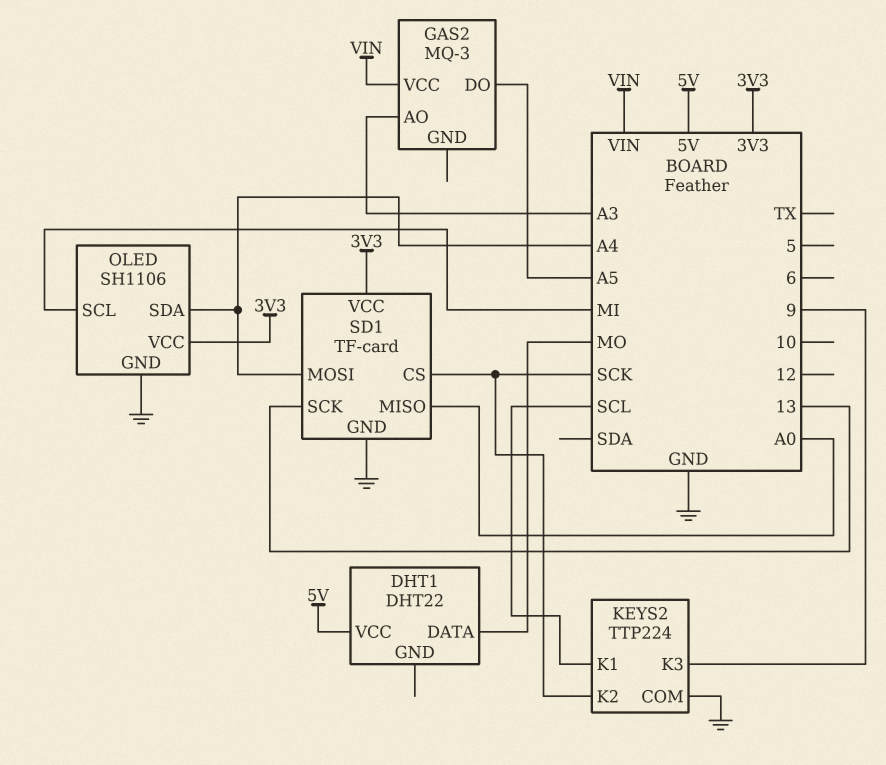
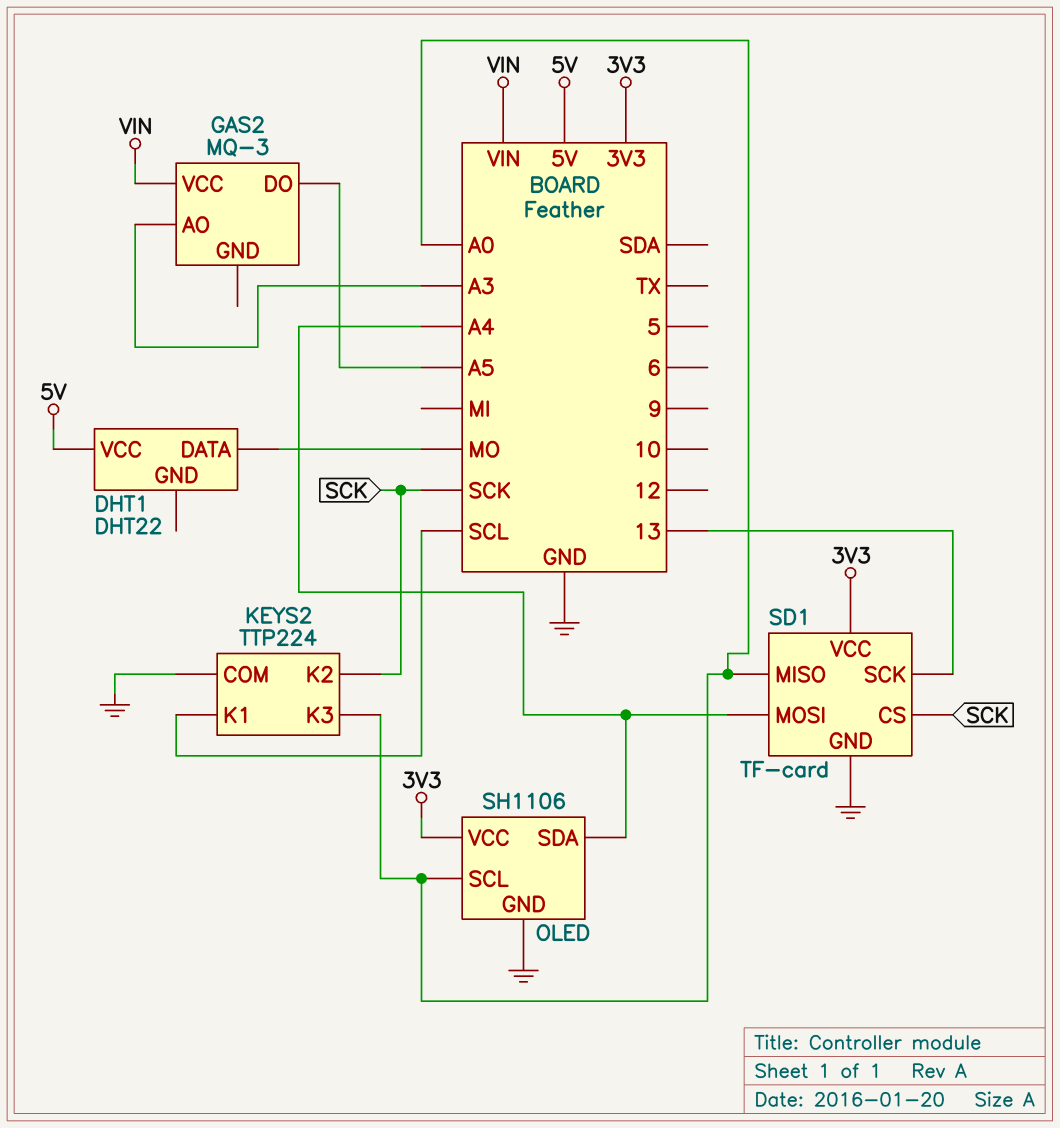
KEYS2 pin K3: 9 -> A0
OLED pin SCL: MI -> A0

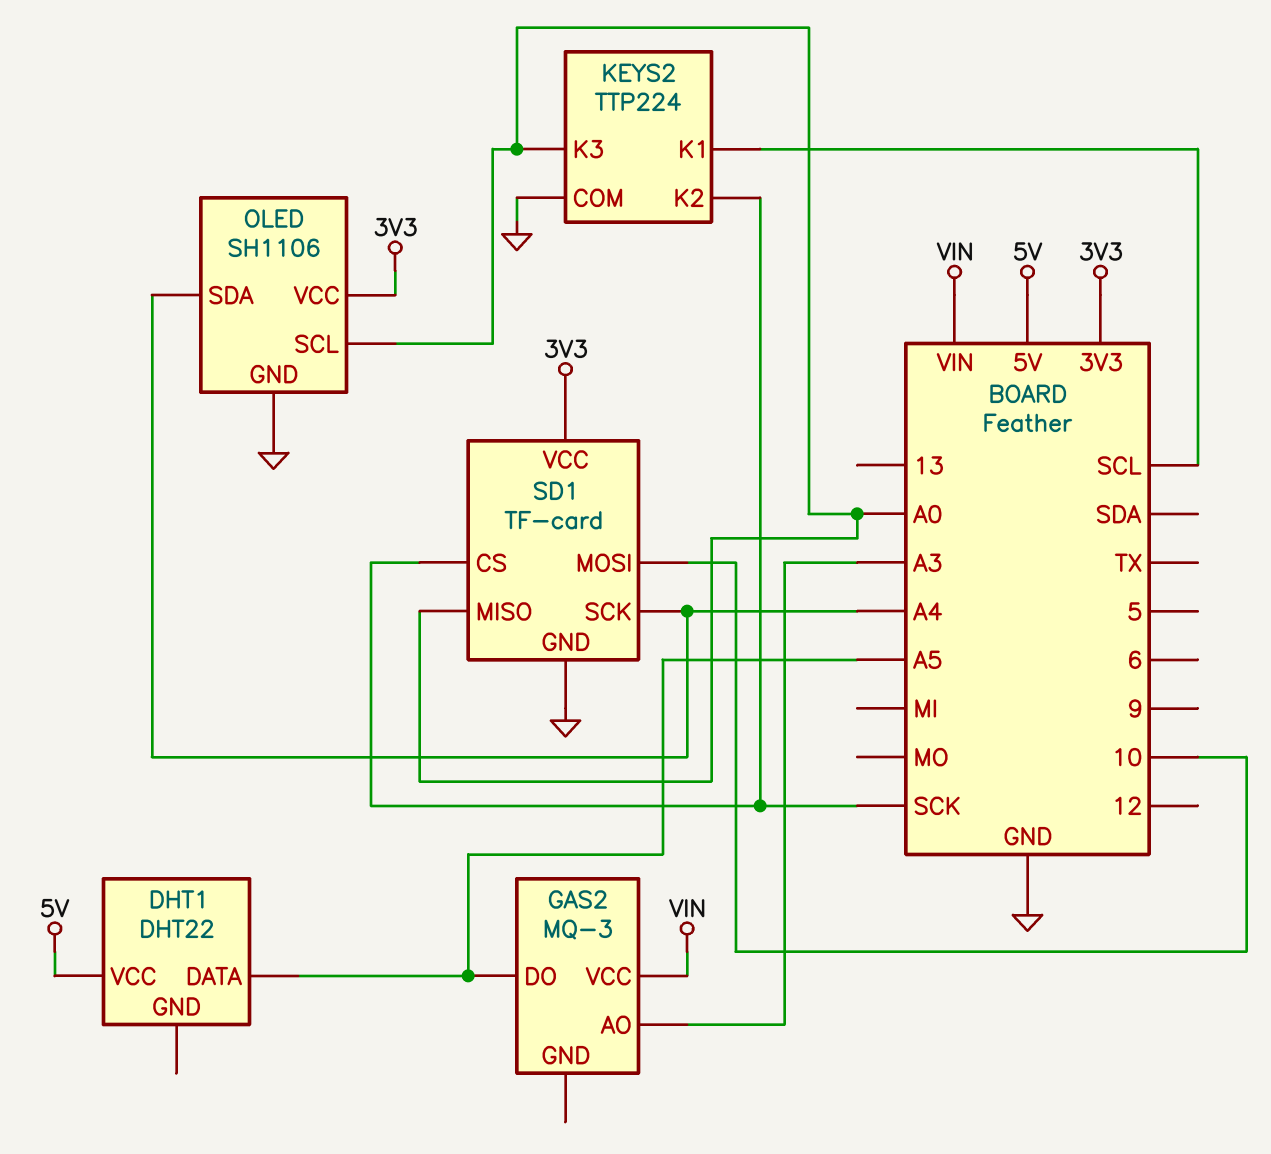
DHT1 pin DATA: MO -> A5
SD1 pin MOSI: A4 -> 10
SD1 pin SCK: 13 -> A4

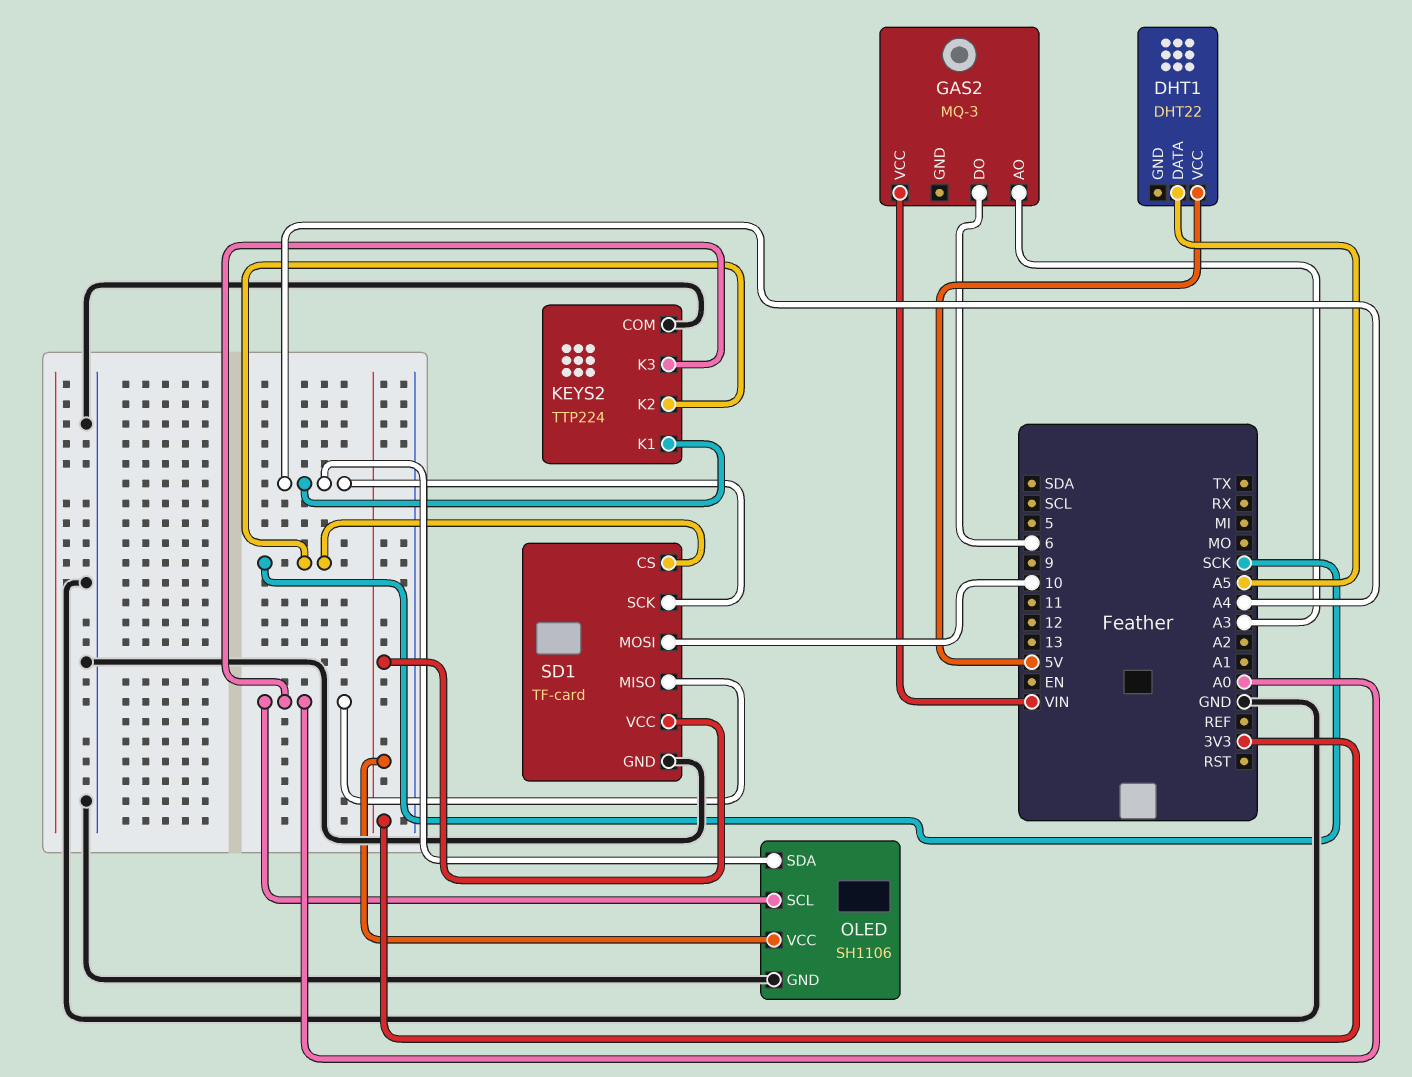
GAS2 pin DO: A5 -> 6
KEYS2 pin K1: SCL -> A4

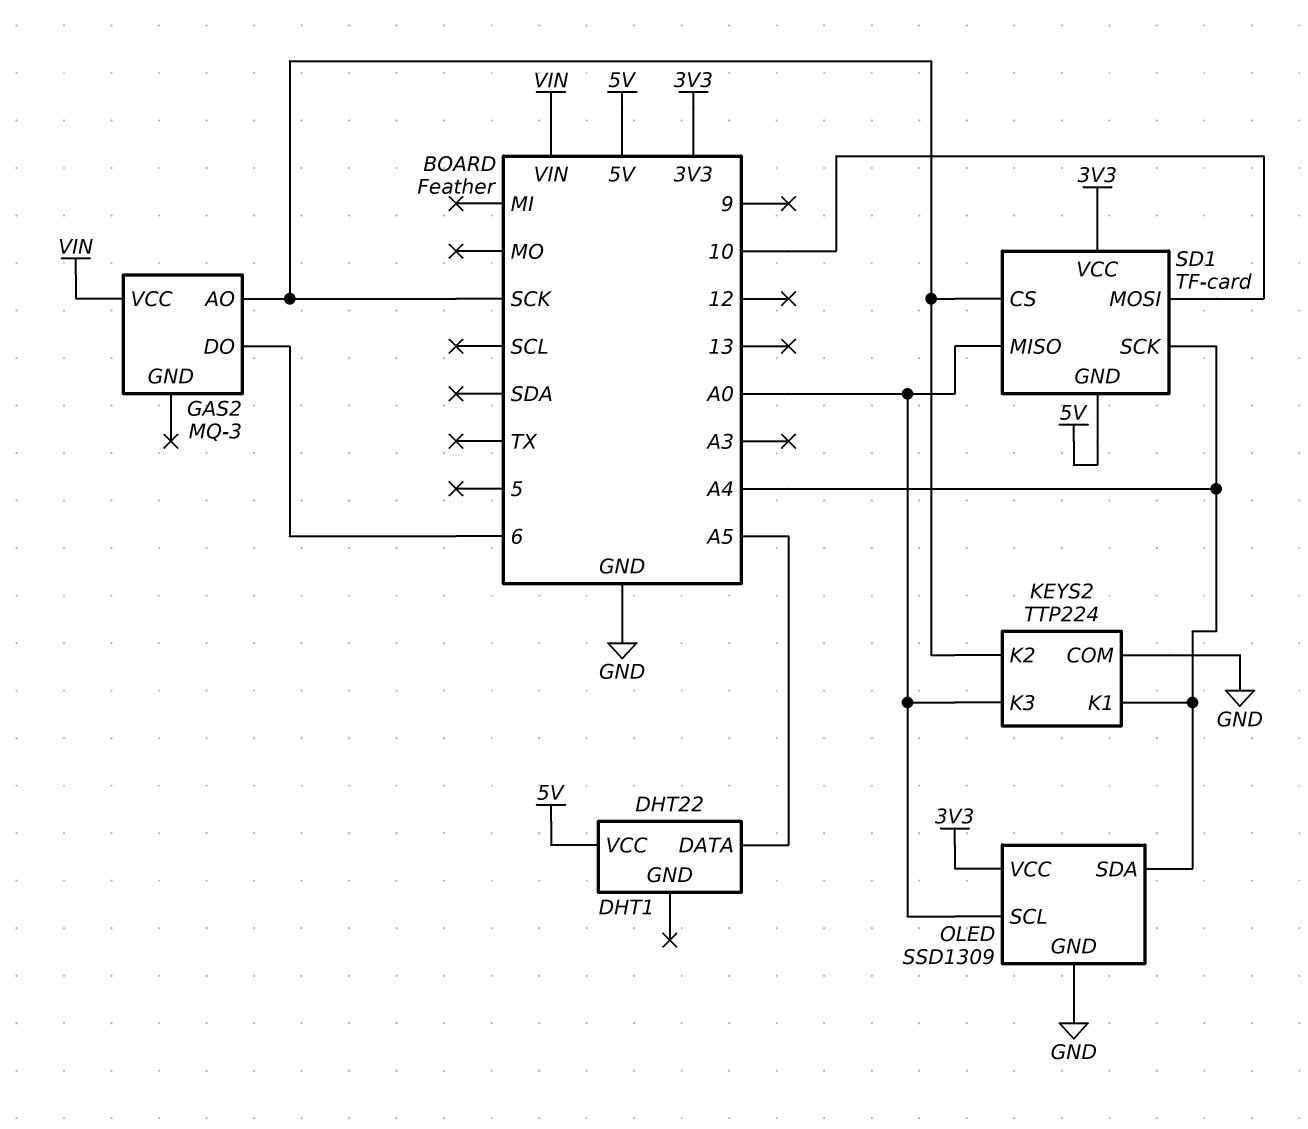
GAS2 pin AO: A3 -> SCK
OLED: SH1106 -> SSD1309
SD1 pin GND: GND -> 5V

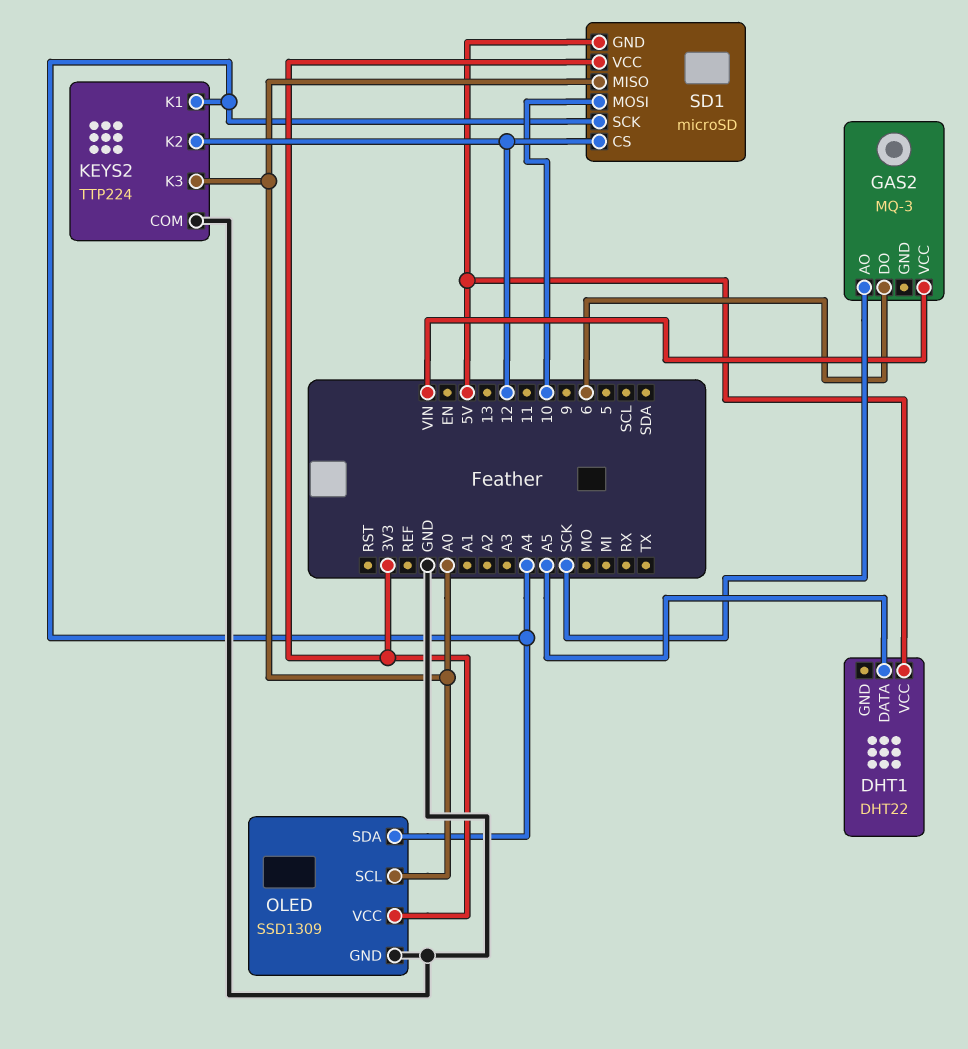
KEYS2 pin K2: SCK -> 12
SD1: TF-card -> microSD
SD1 pin CS: SCK -> 12

